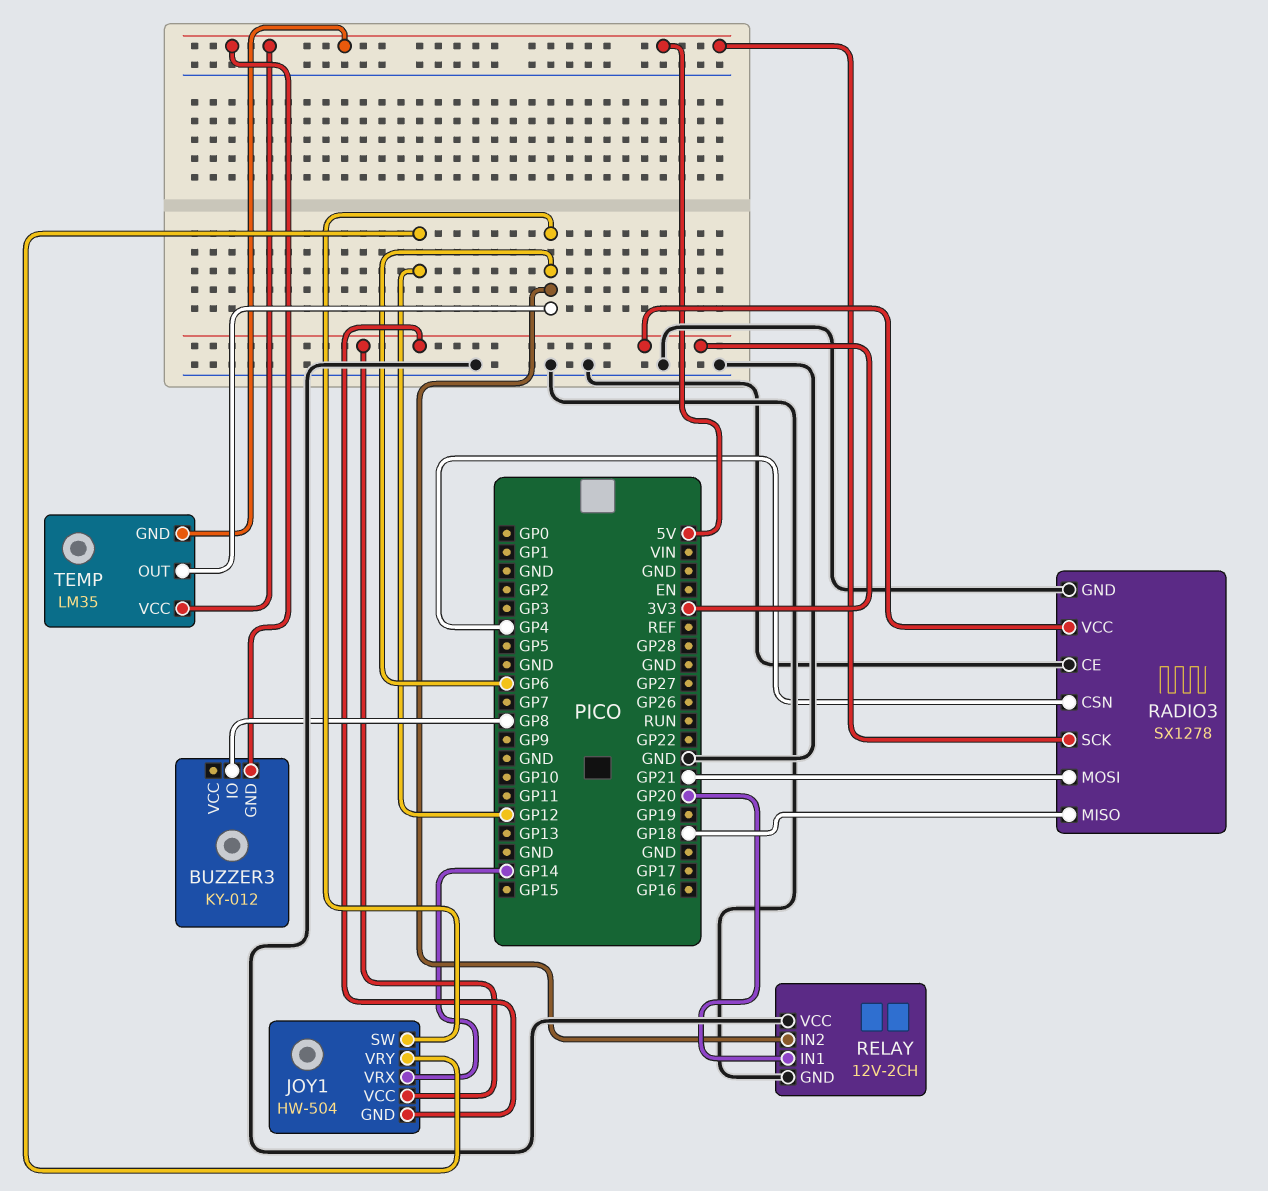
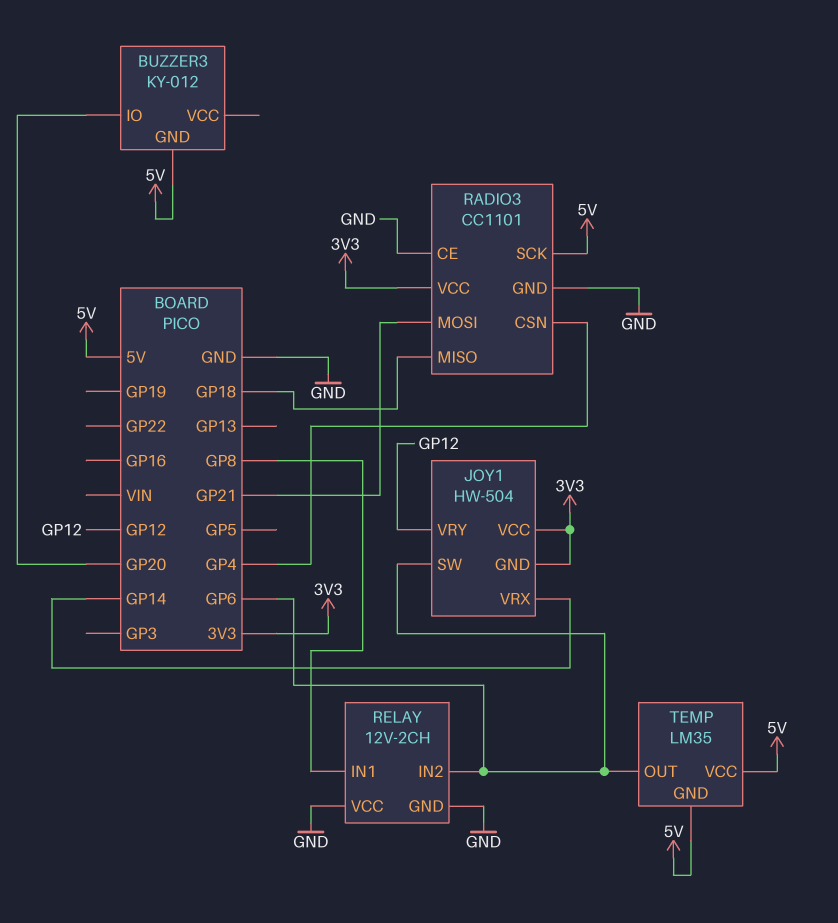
BUZZER3 pin IO: GP8 -> GP20
RADIO3: SX1278 -> CC1101
RELAY pin IN1: GP20 -> GP8

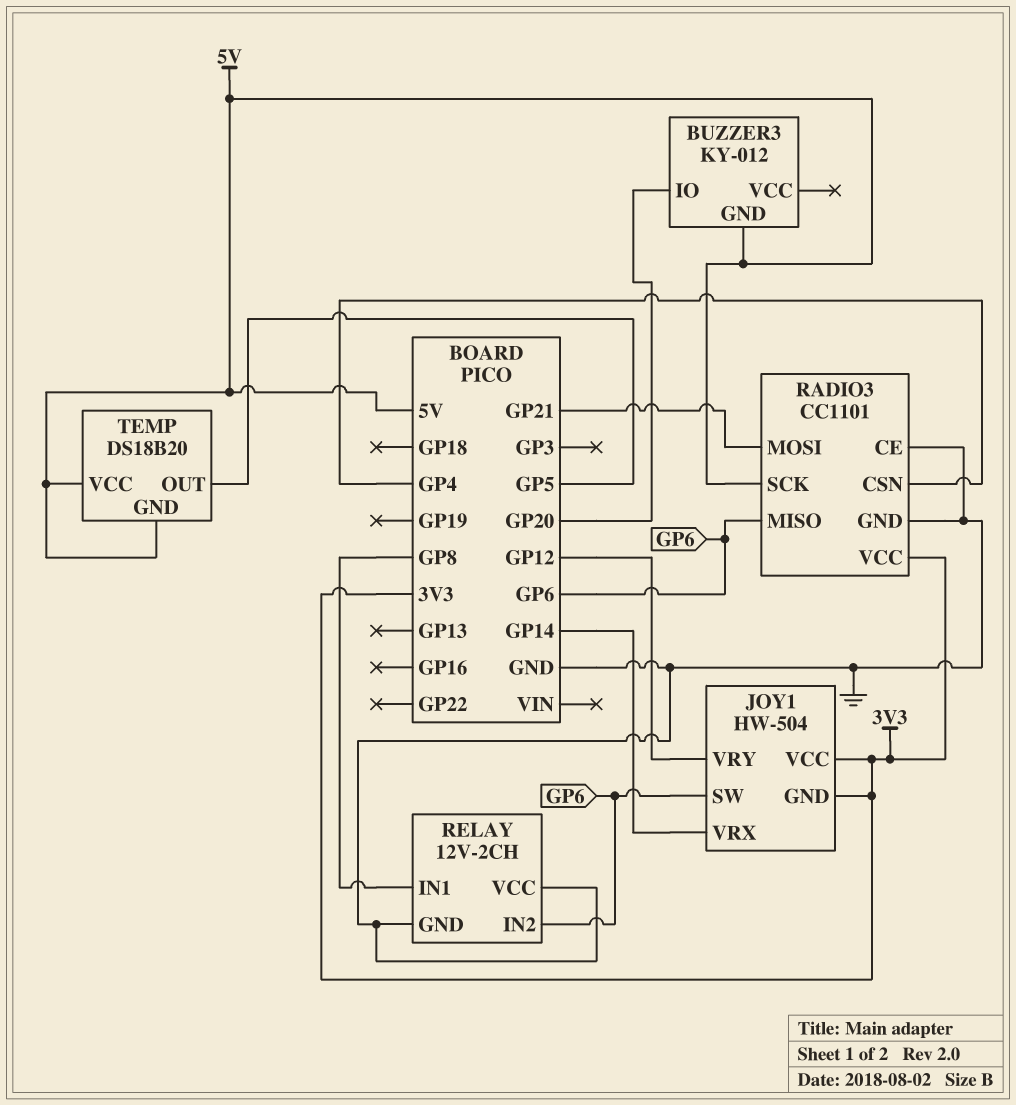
RADIO3 pin MISO: GP18 -> GP6
TEMP: LM35 -> DS18B20
TEMP pin OUT: GP6 -> GP5

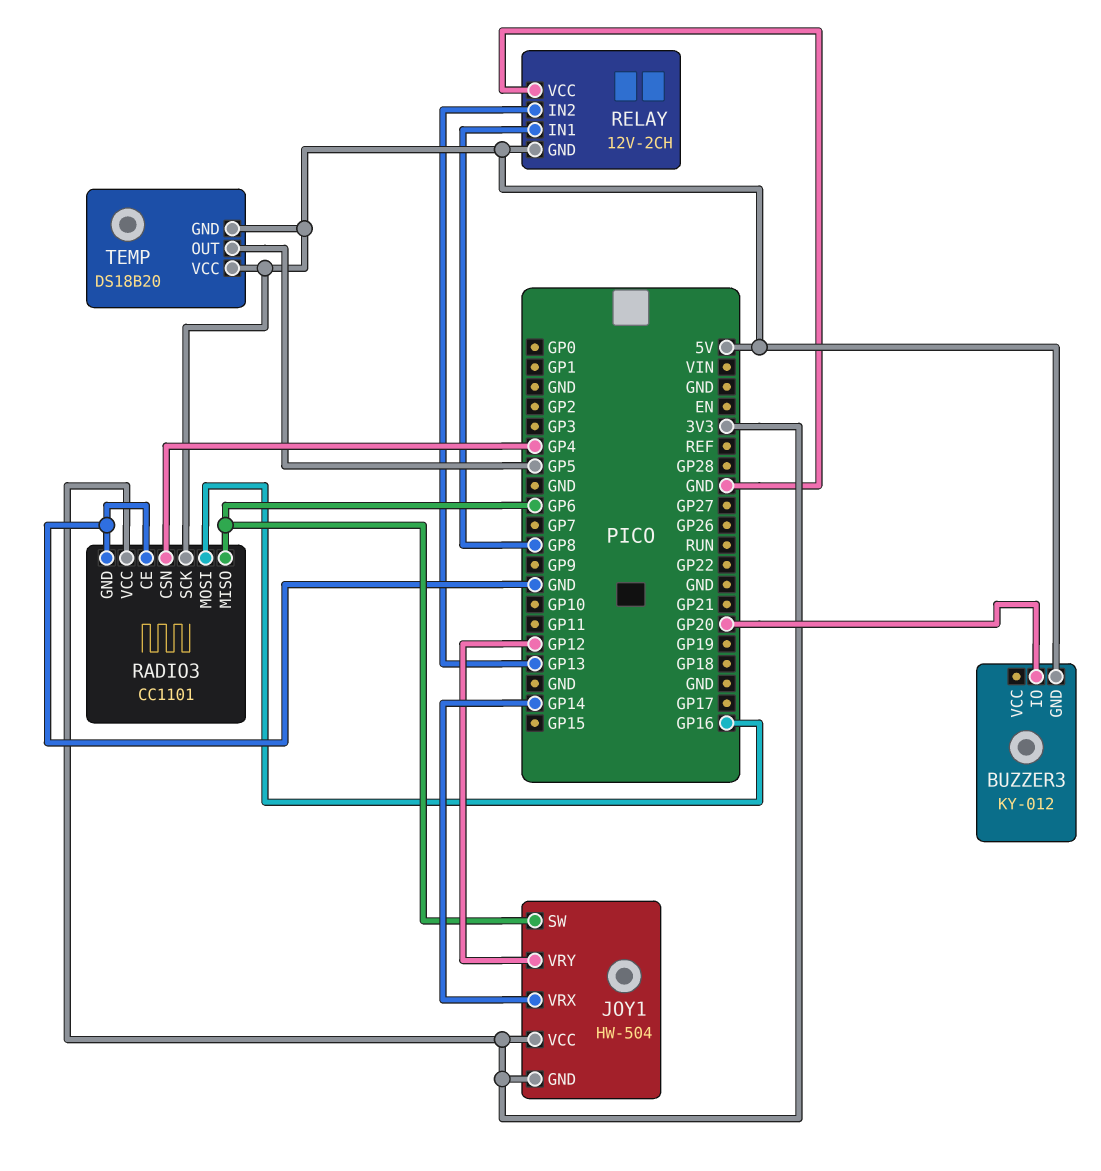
RADIO3 pin MOSI: GP21 -> GP16
RELAY pin GND: GND -> 5V
RELAY pin IN2: GP6 -> GP13

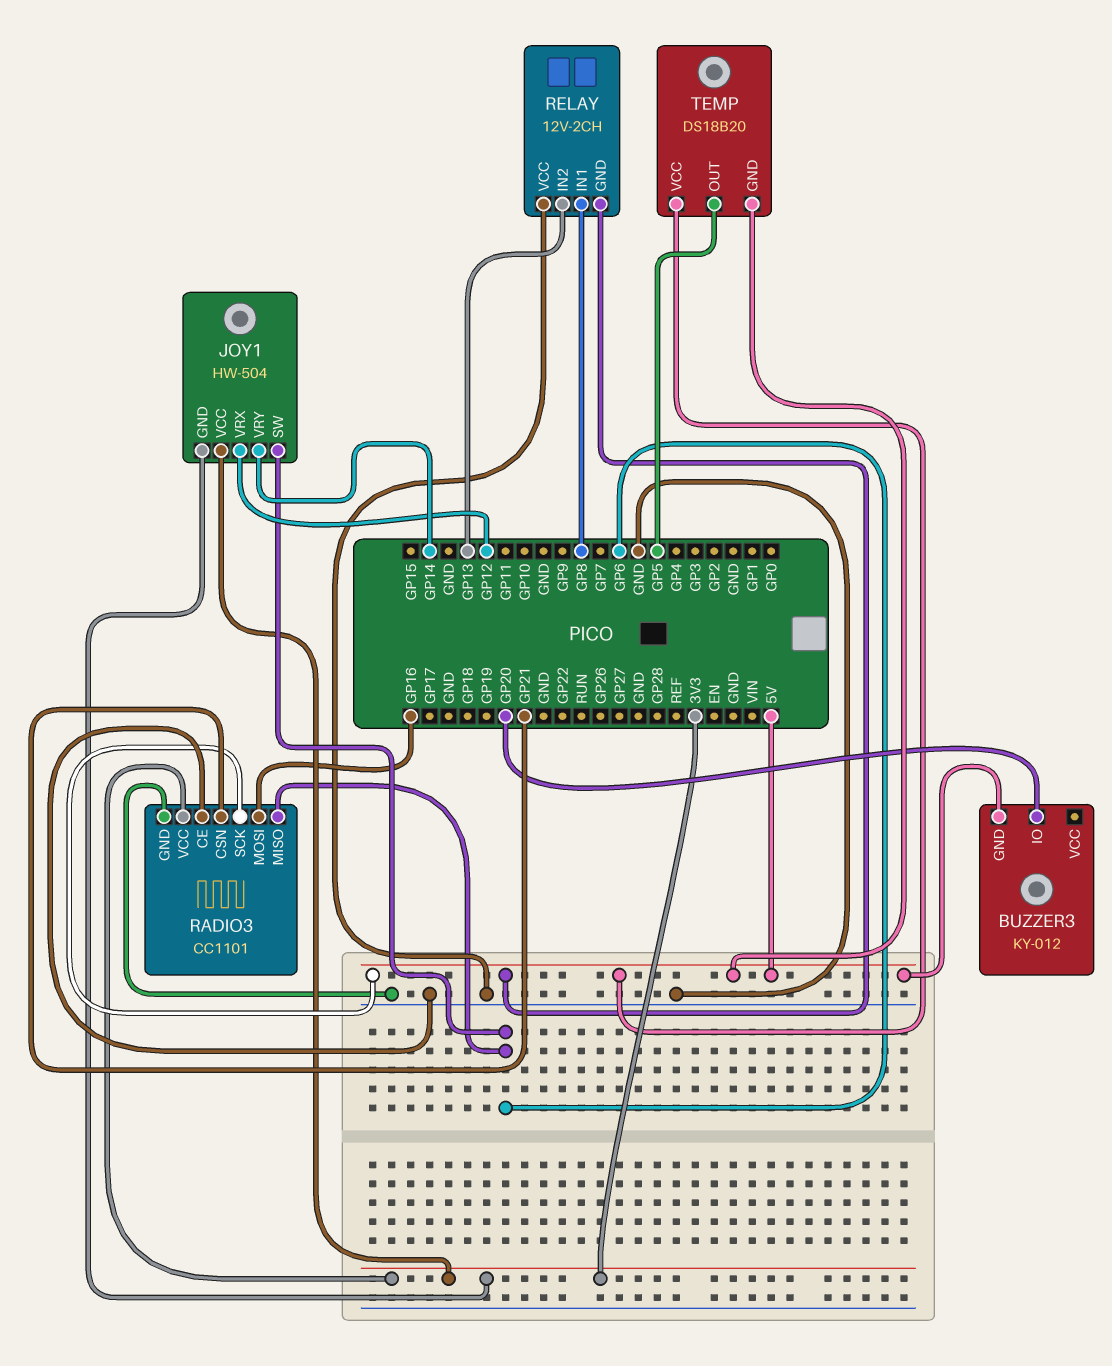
JOY1 pin VRX: GP14 -> GP12
JOY1 pin VRY: GP12 -> GP14
RADIO3 pin CSN: GP4 -> GP21

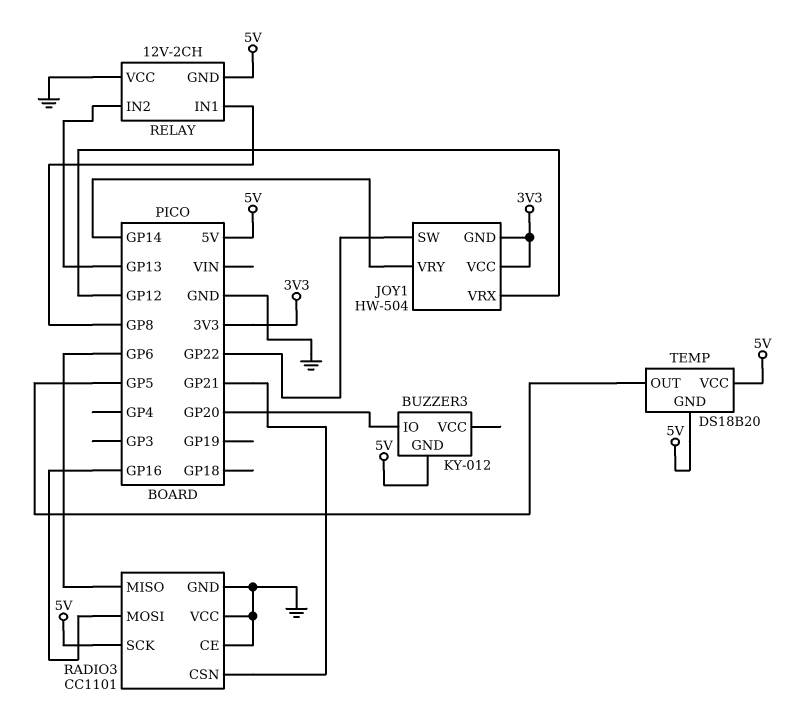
JOY1 pin SW: GP6 -> GP22
RADIO3 pin VCC: 3V3 -> GND

